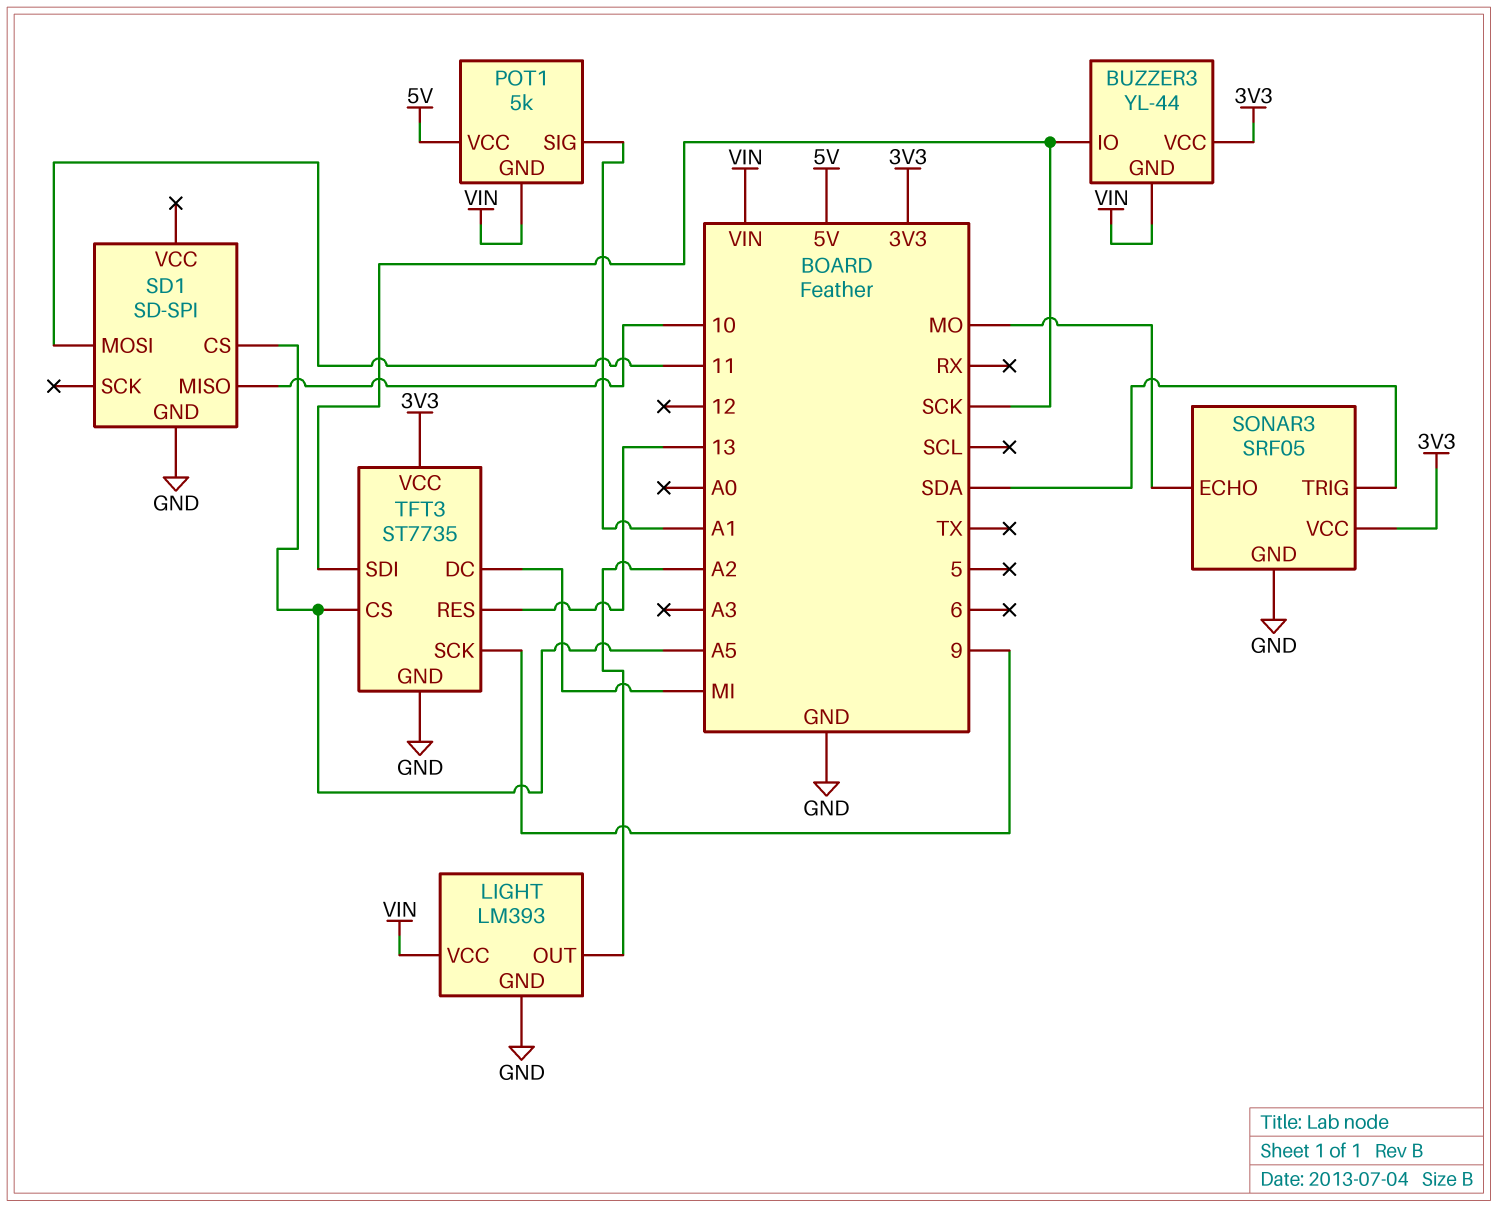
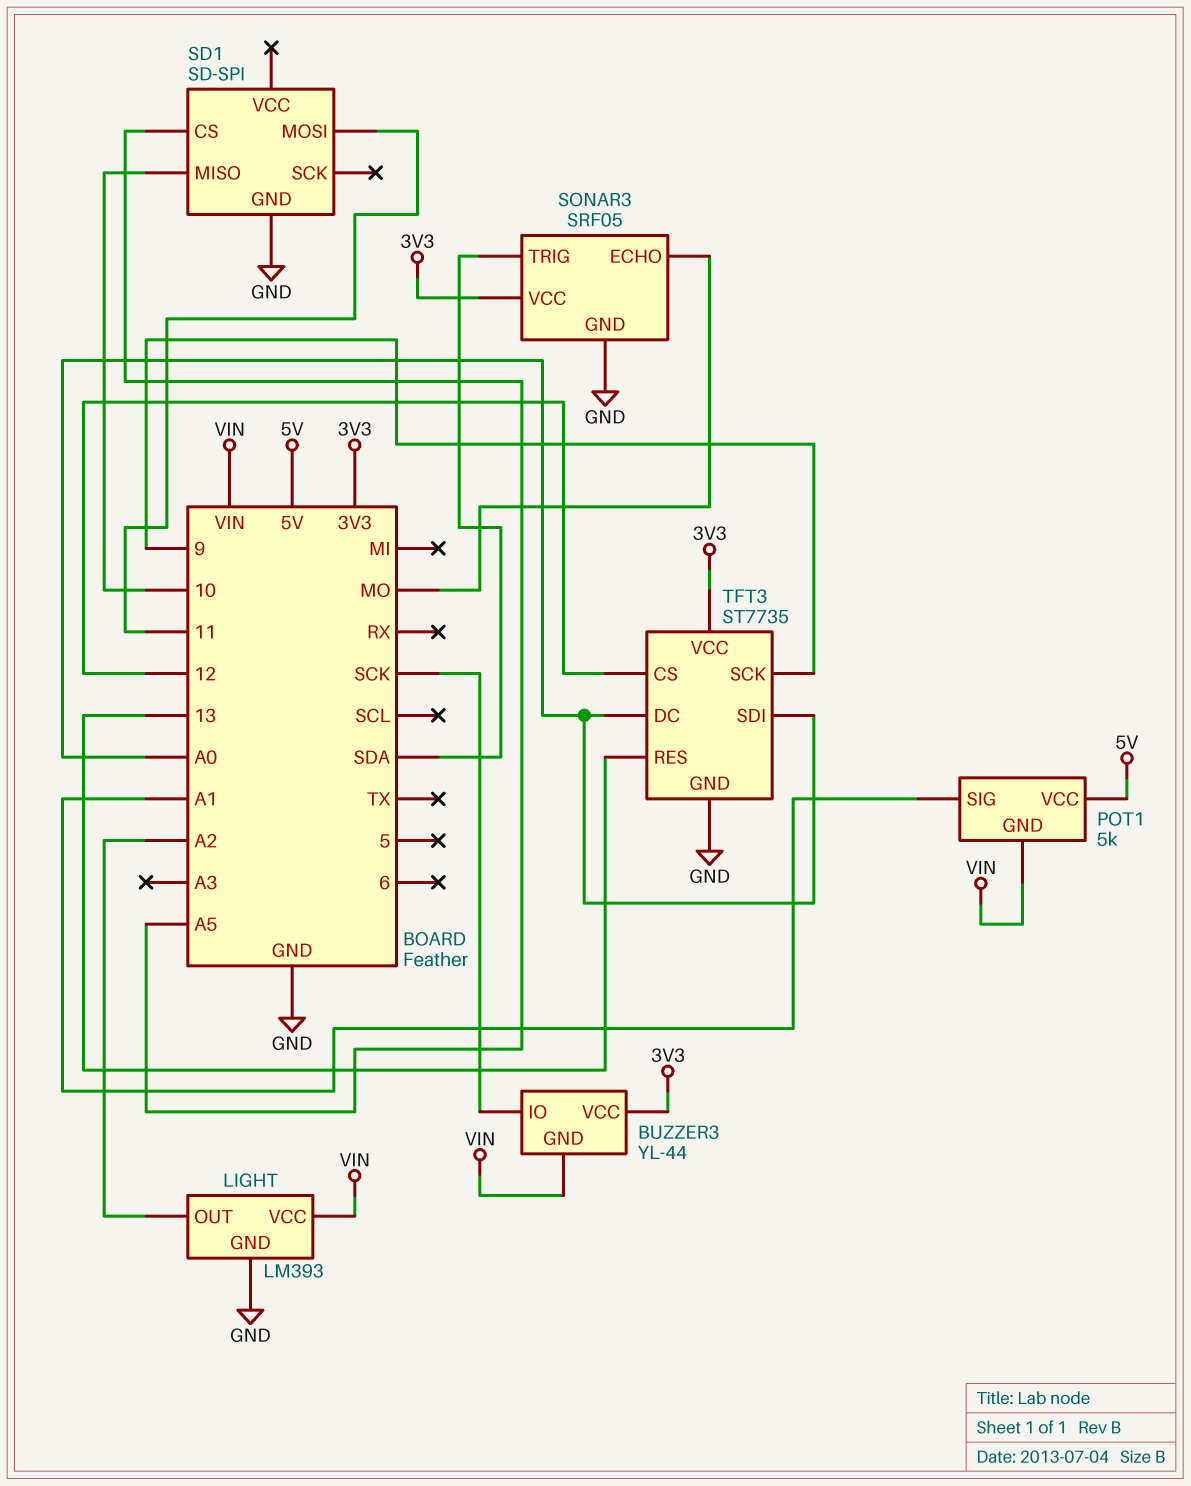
TFT3 pin CS: A5 -> 12
TFT3 pin DC: MI -> A0
TFT3 pin SDI: SCK -> A0

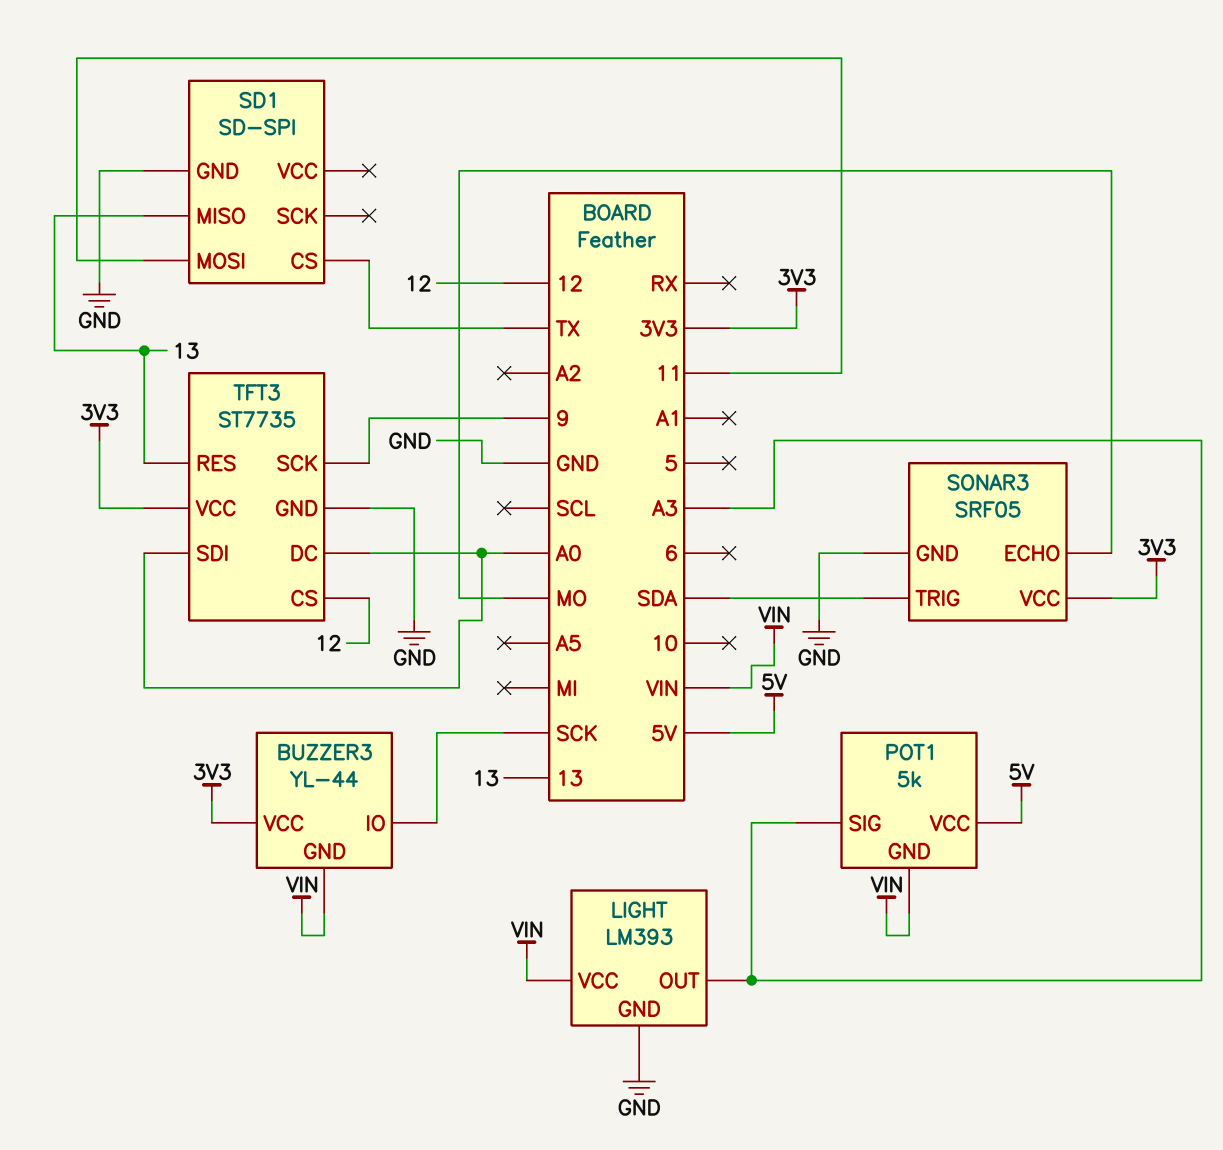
LIGHT pin OUT: A2 -> A3
POT1 pin SIG: A1 -> A3
SD1 pin CS: A5 -> TX
SD1 pin MISO: 10 -> 13

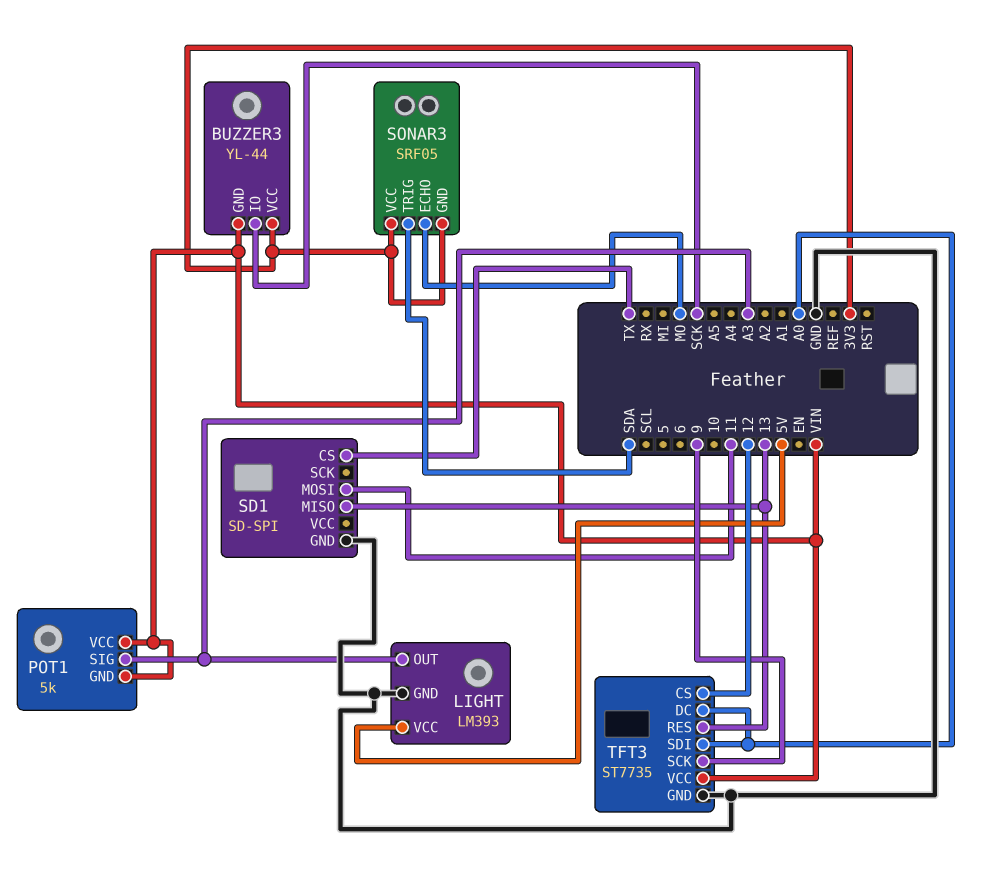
LIGHT pin VCC: VIN -> 5V
POT1 pin VCC: 5V -> VIN
SONAR3 pin GND: GND -> 3V3
TFT3 pin VCC: 3V3 -> VIN

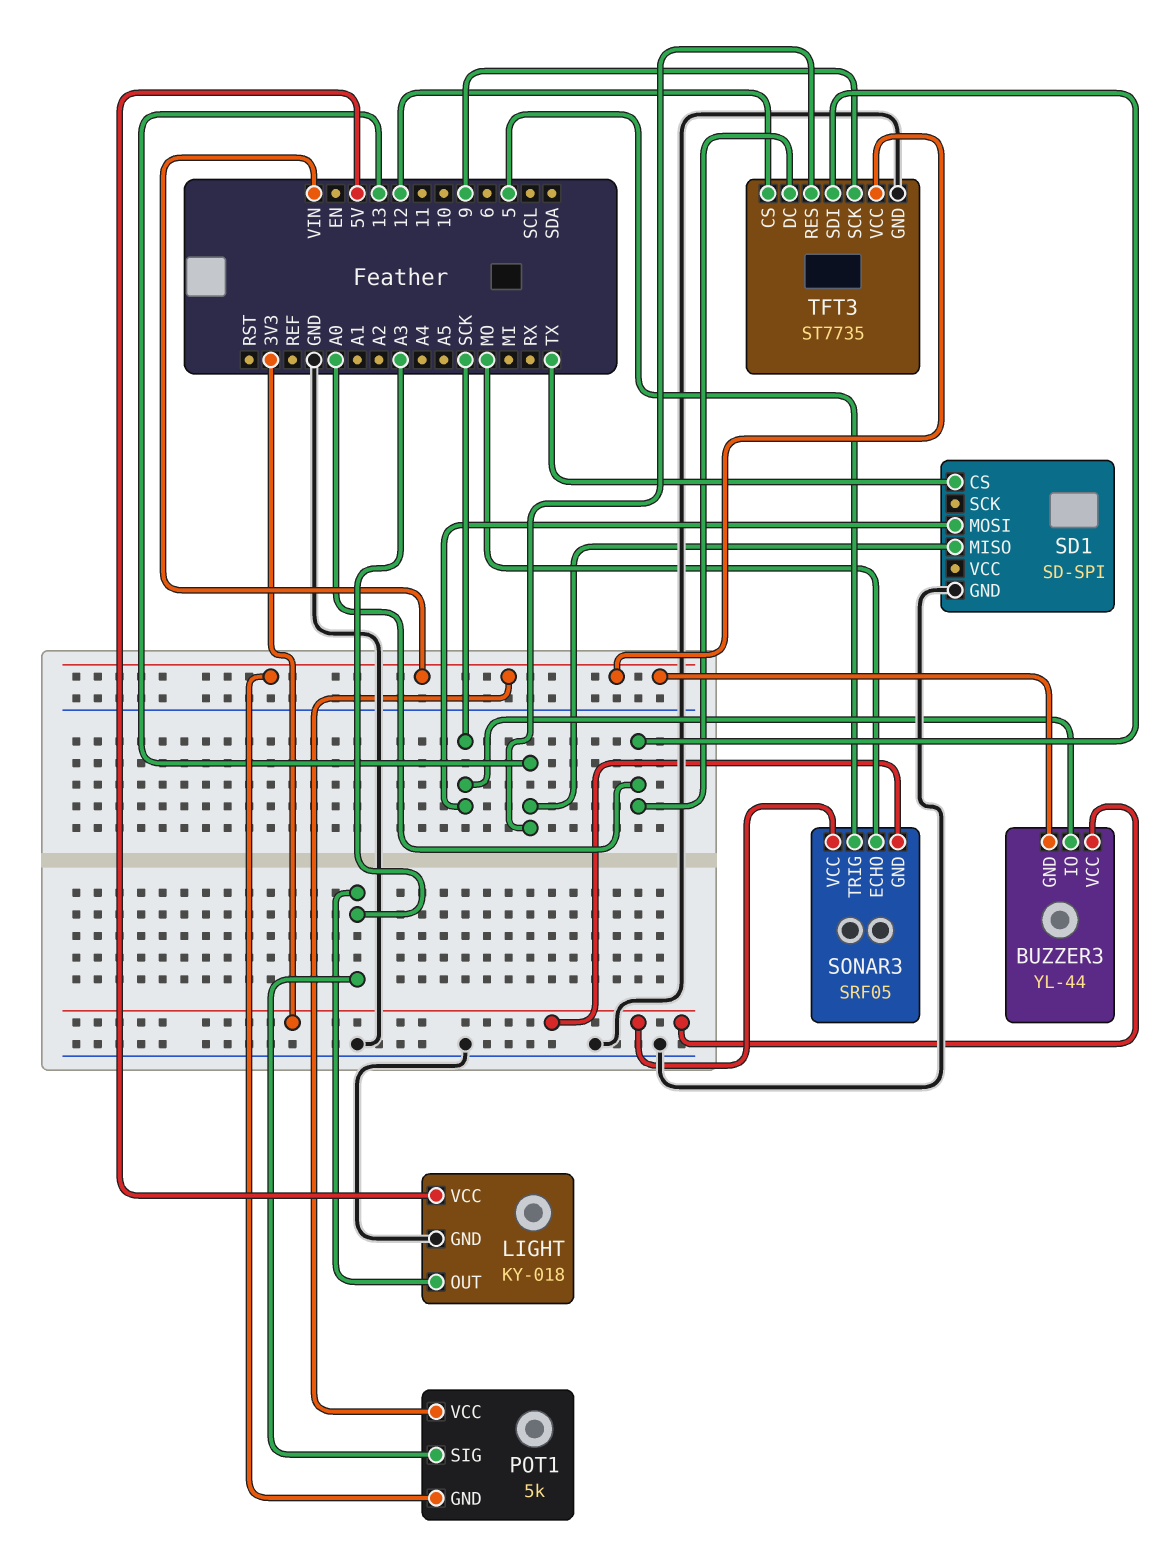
LIGHT: LM393 -> KY-018
SD1 pin MOSI: 11 -> SCK
SONAR3 pin TRIG: SDA -> 5

